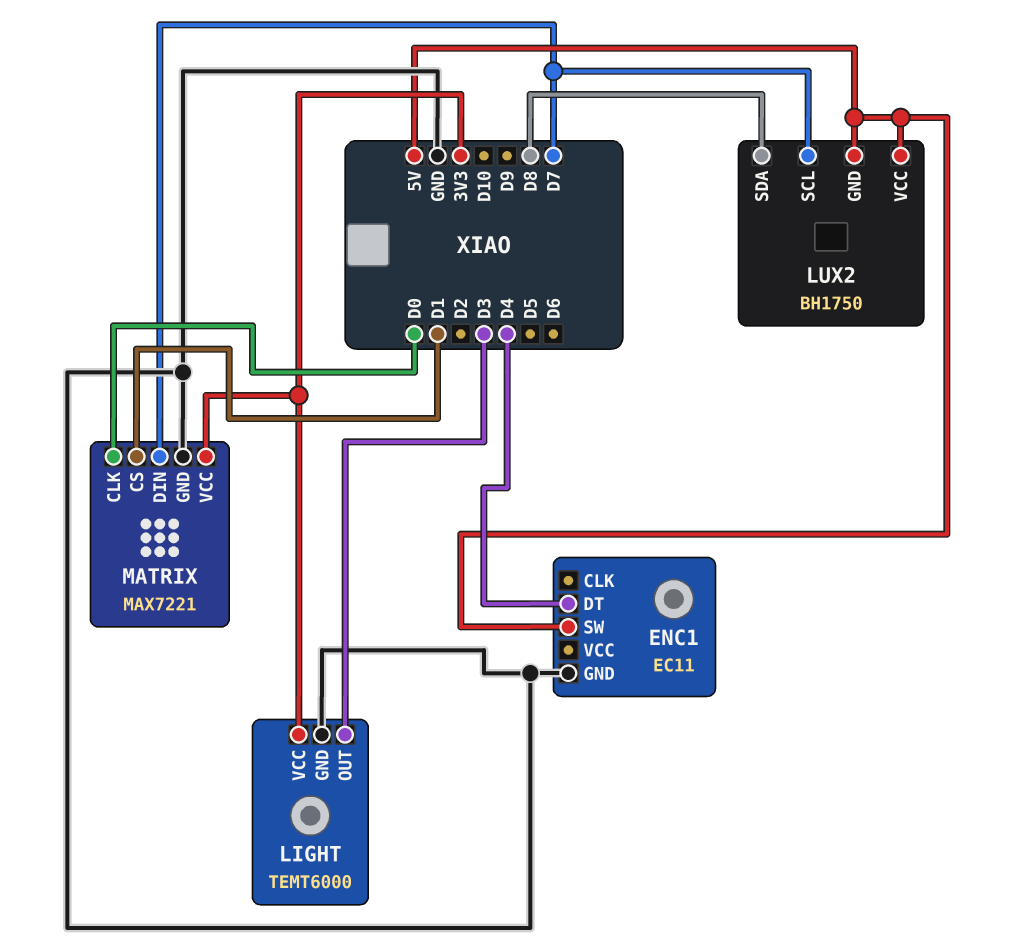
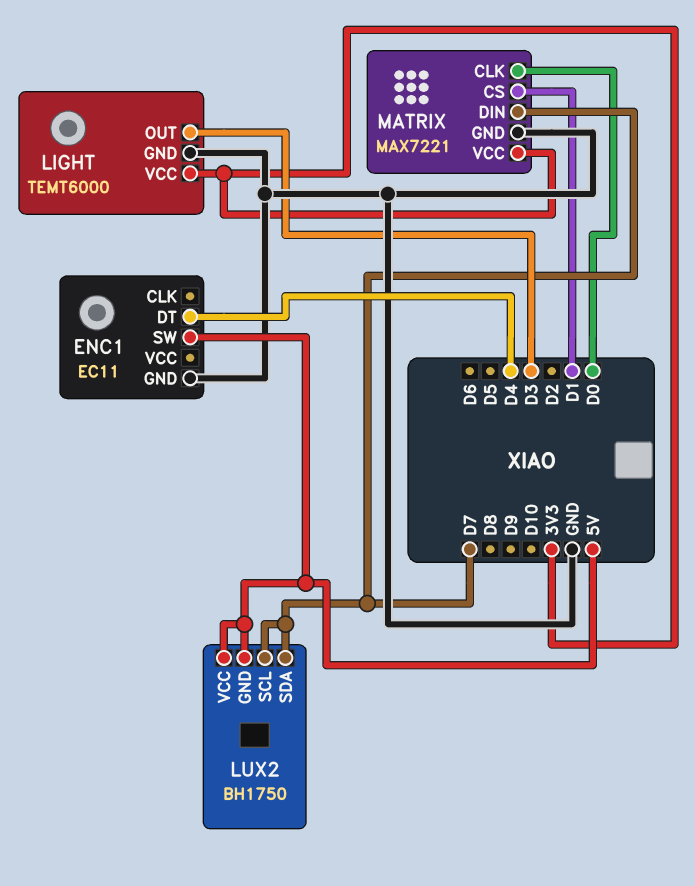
LUX2 pin SDA: D8 -> D7

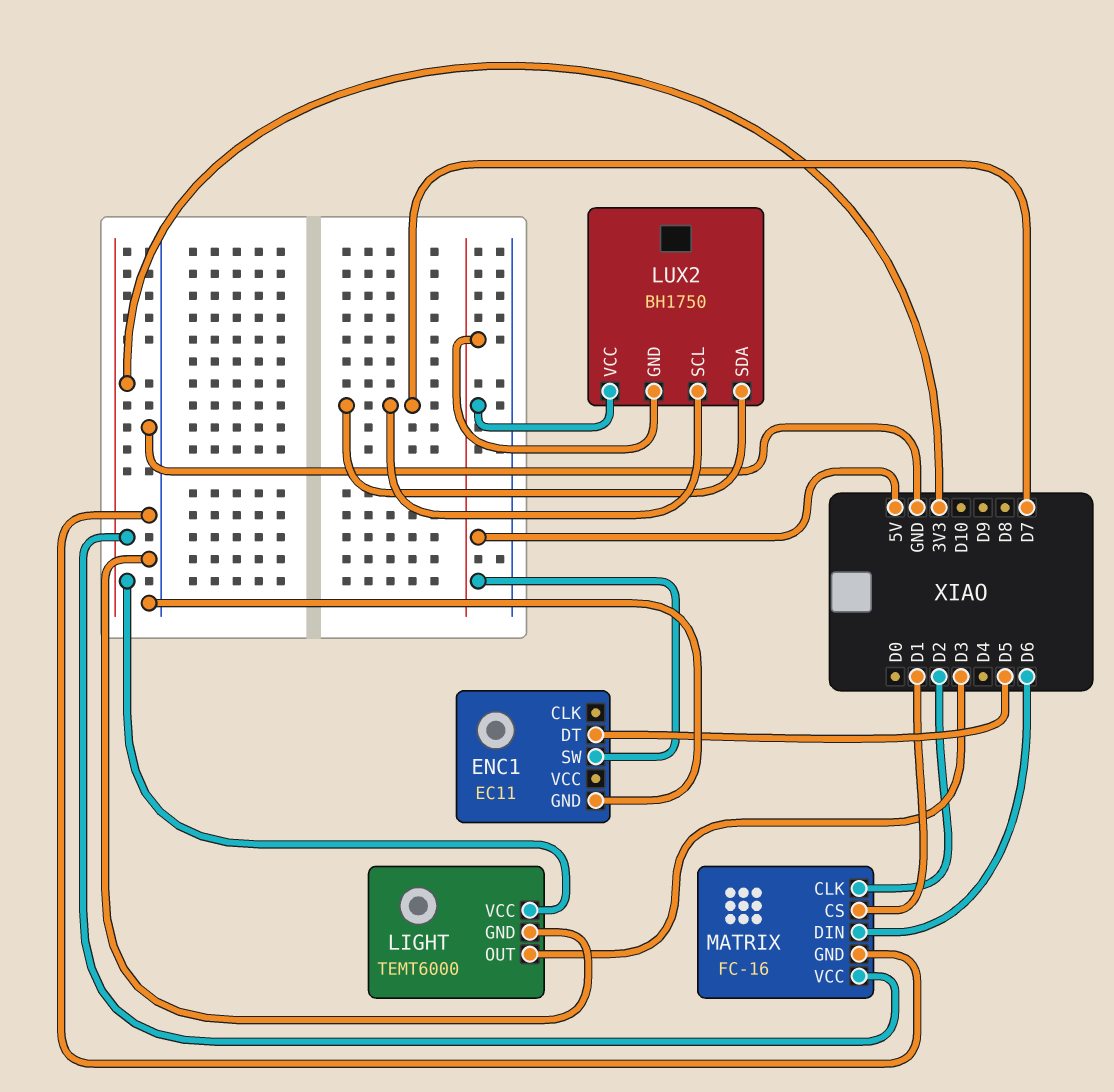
ENC1 pin DT: D4 -> D5
MATRIX: MAX7221 -> FC-16
MATRIX pin CLK: D0 -> D2
MATRIX pin DIN: D7 -> D6

